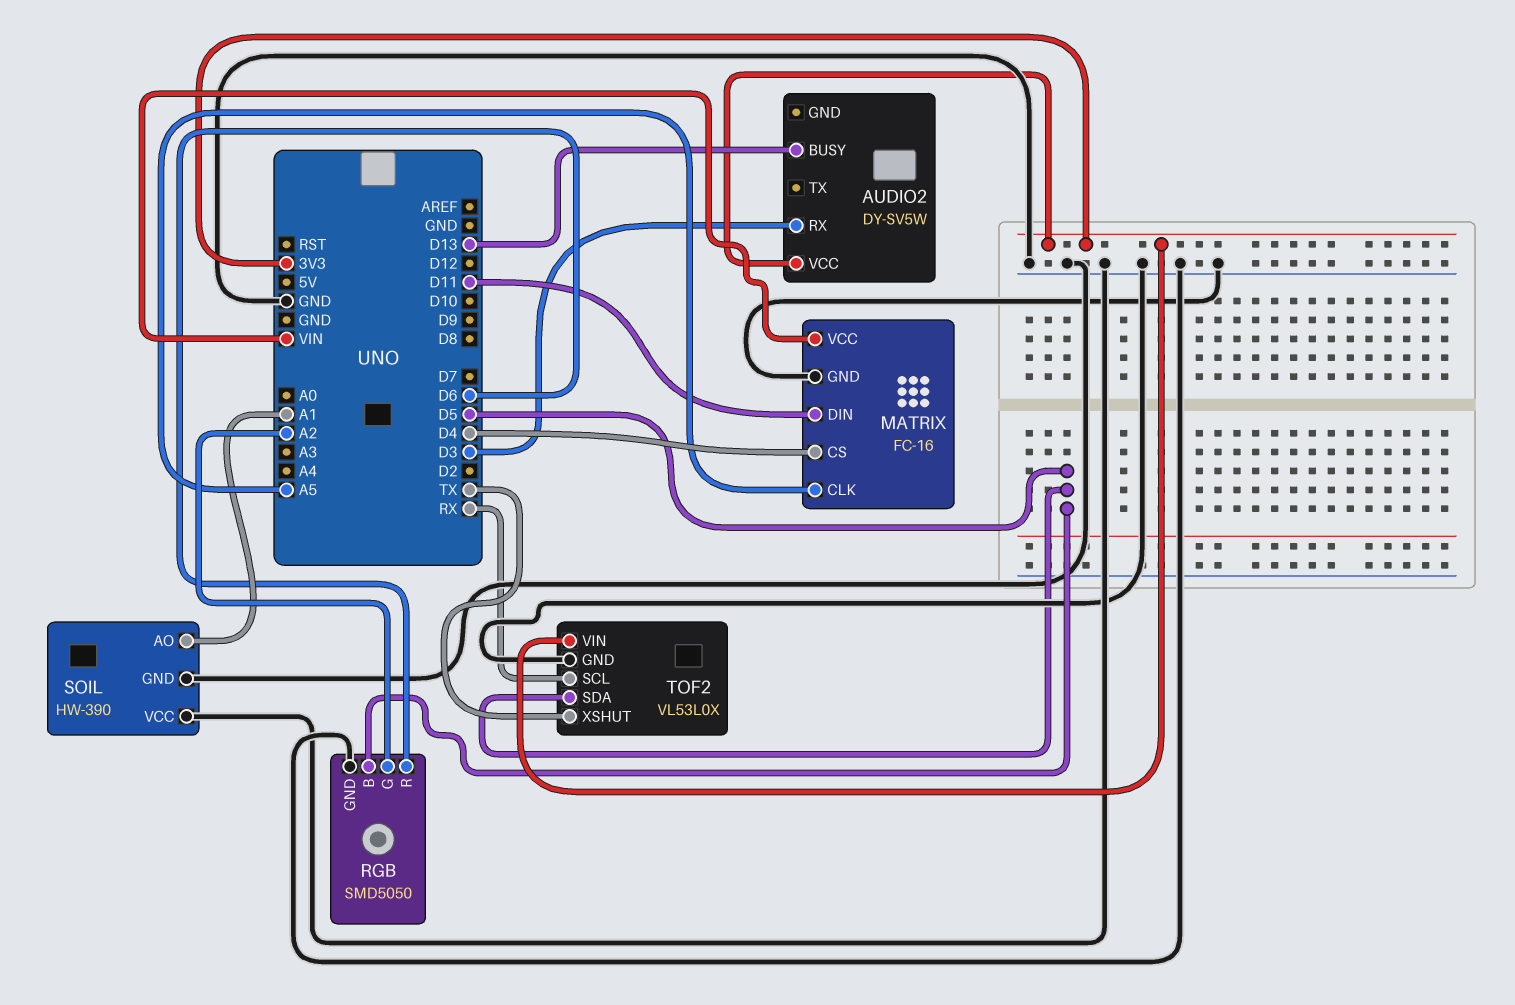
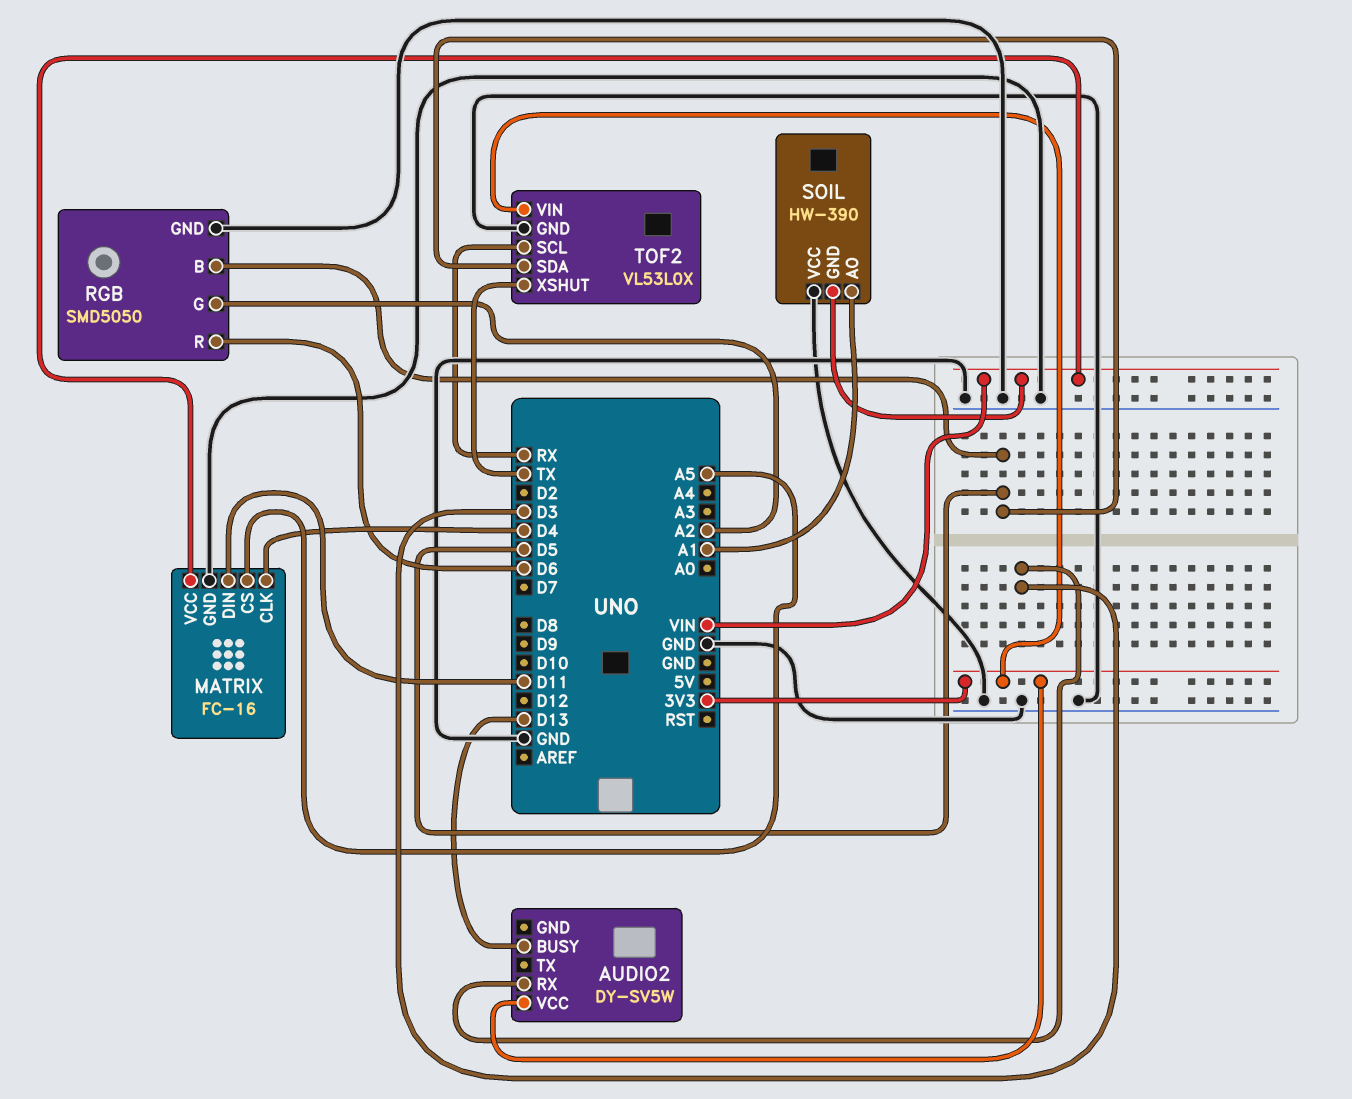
MATRIX pin CLK: A5 -> D4
MATRIX pin CS: D4 -> A5
SOIL pin GND: GND -> VIN

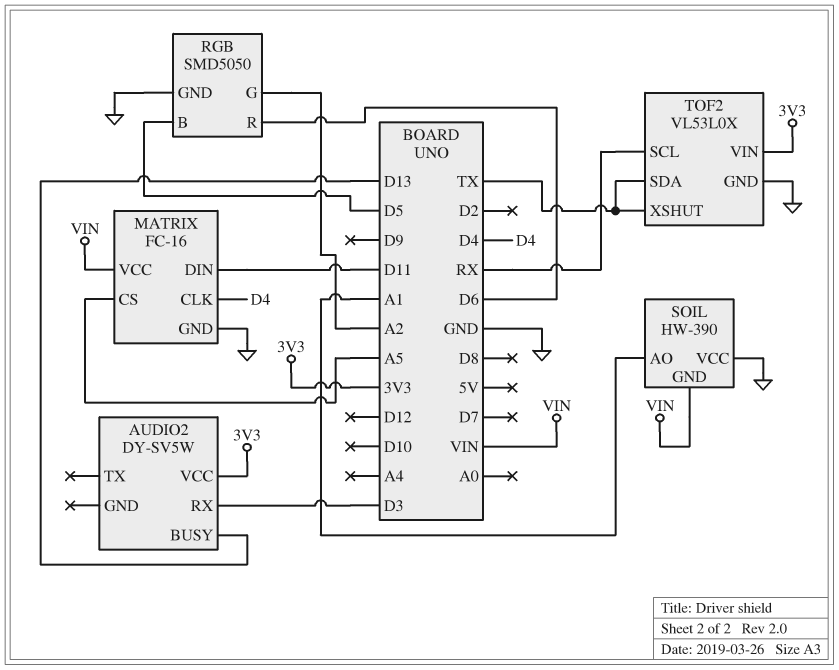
TOF2 pin SDA: D5 -> TX

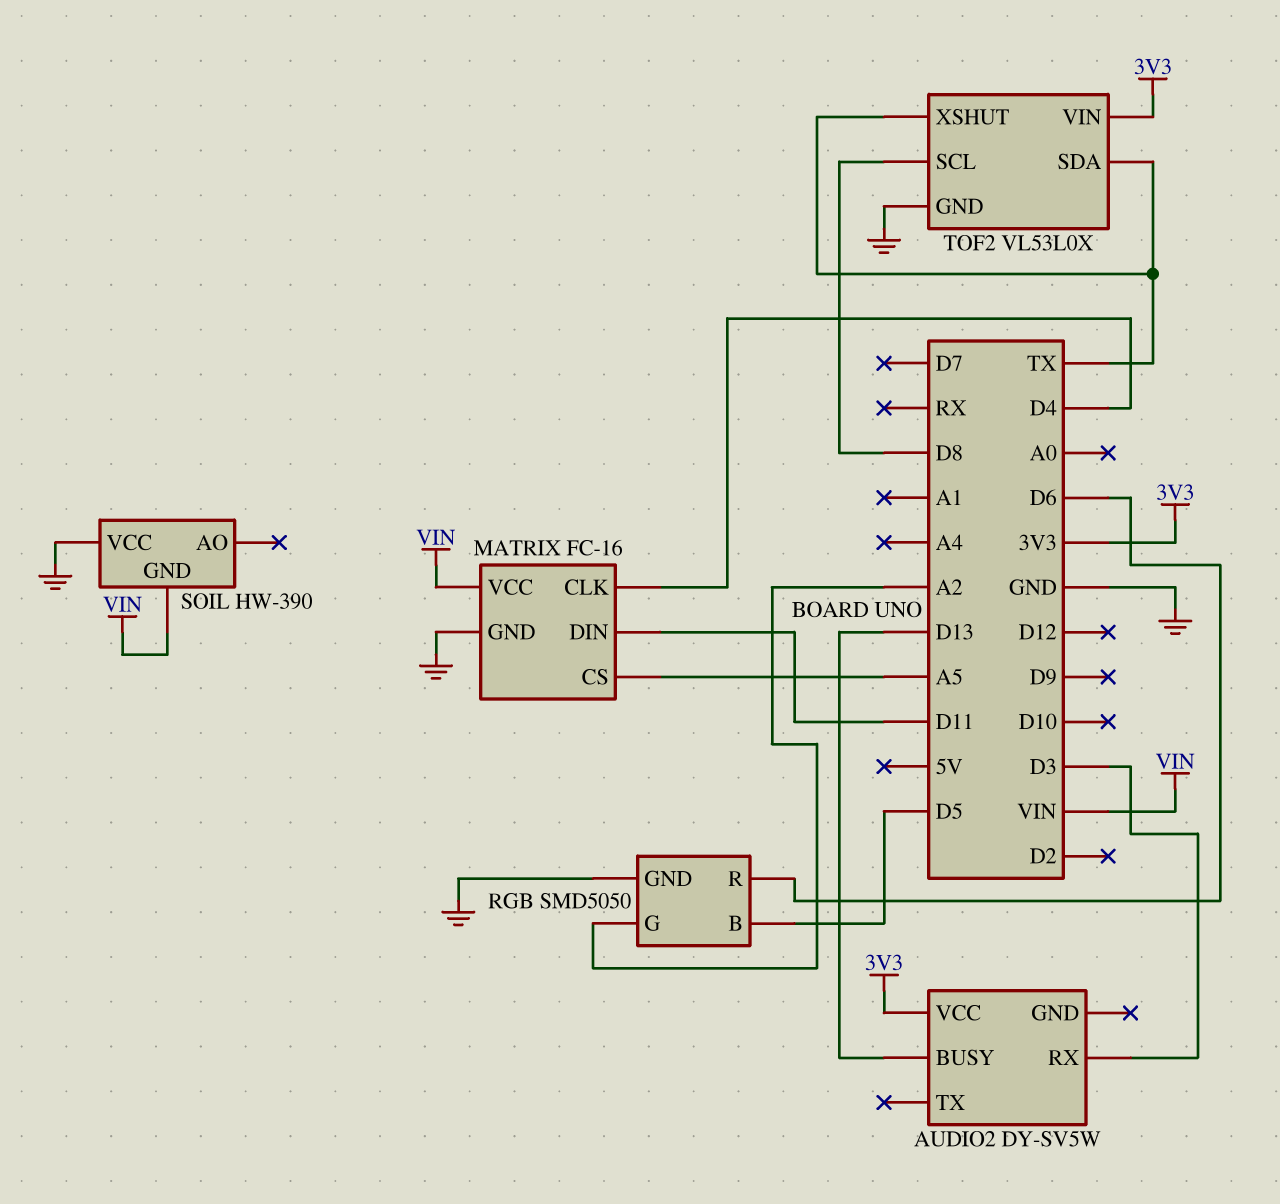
SOIL pin AO: A1 -> none
TOF2 pin SCL: RX -> D8

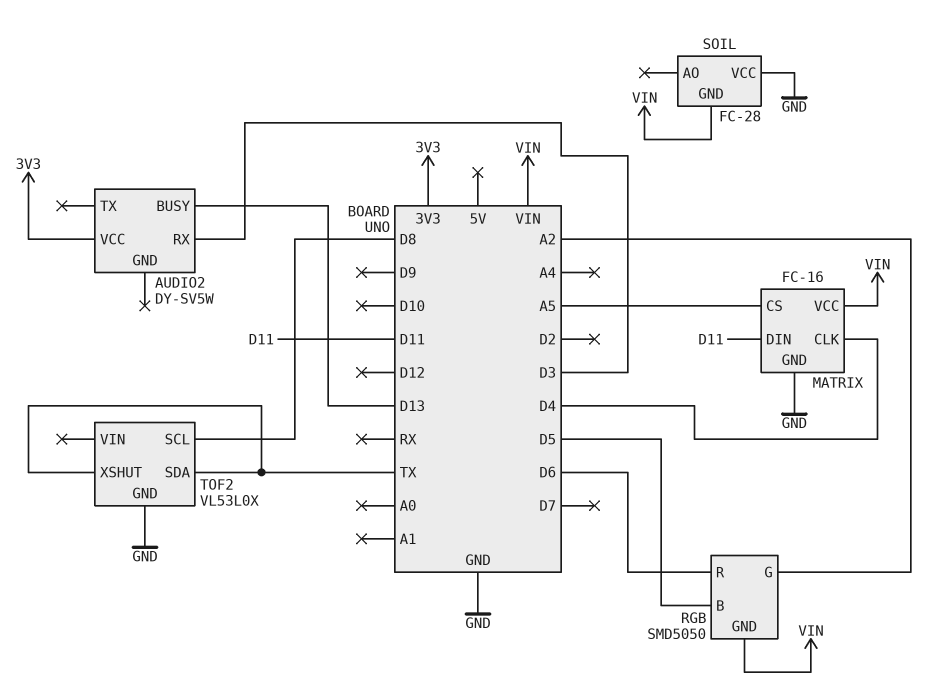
RGB pin GND: GND -> VIN
SOIL: HW-390 -> FC-28
TOF2 pin VIN: 3V3 -> none

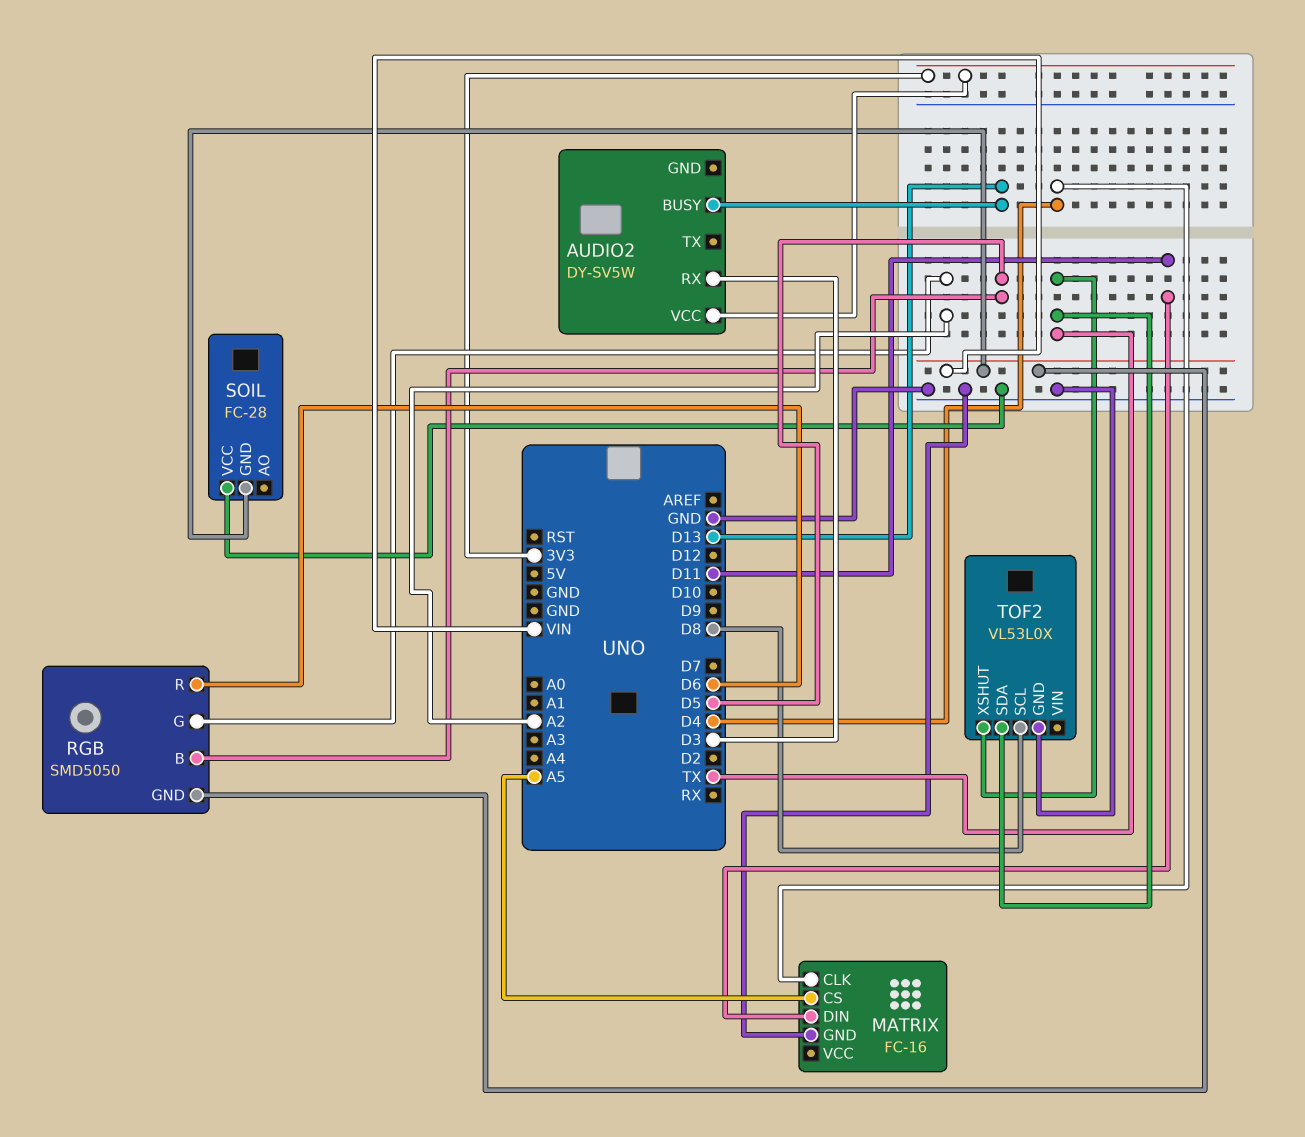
MATRIX pin VCC: VIN -> none

